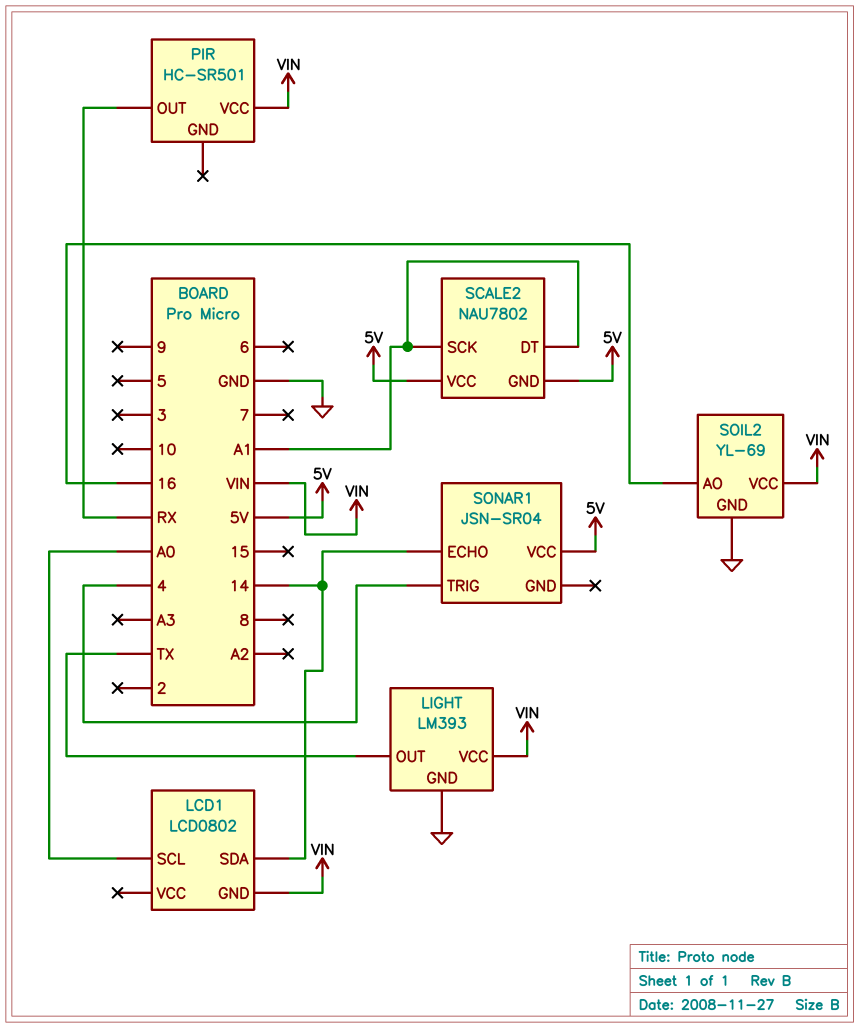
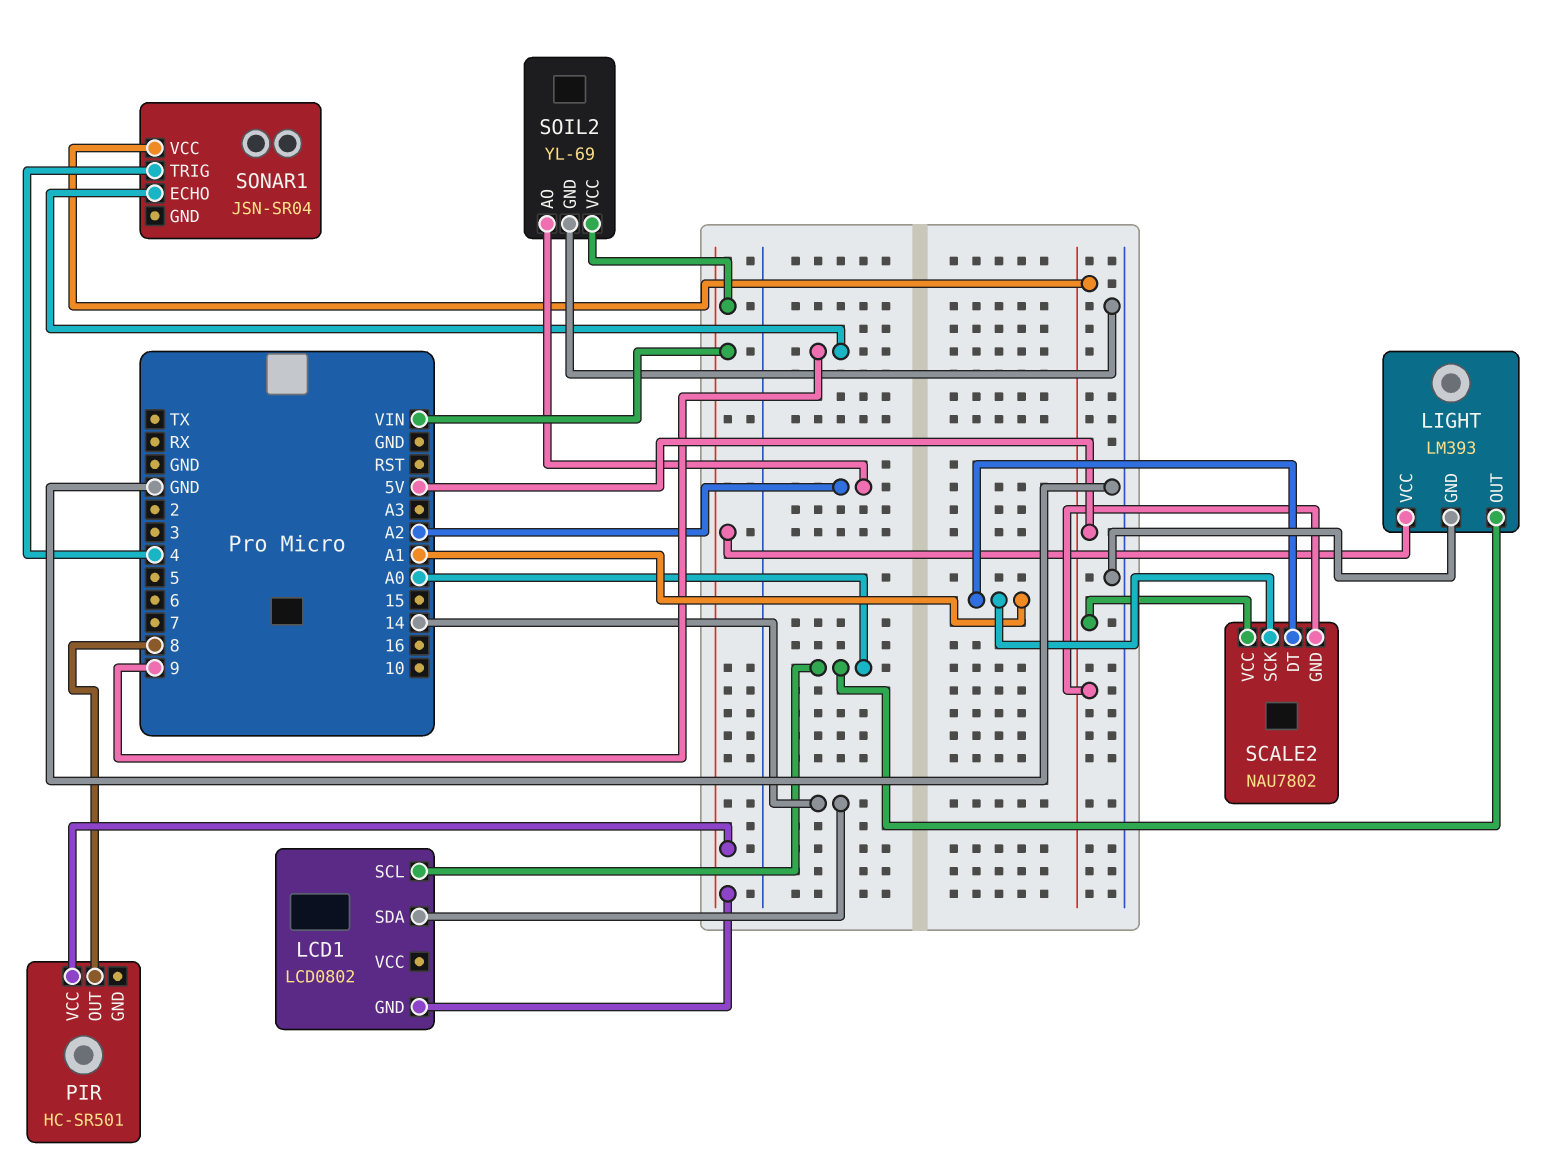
LIGHT pin OUT: TX -> A0
PIR pin OUT: RX -> 8
SOIL2 pin AO: 16 -> A2
SONAR1 pin ECHO: 14 -> 9

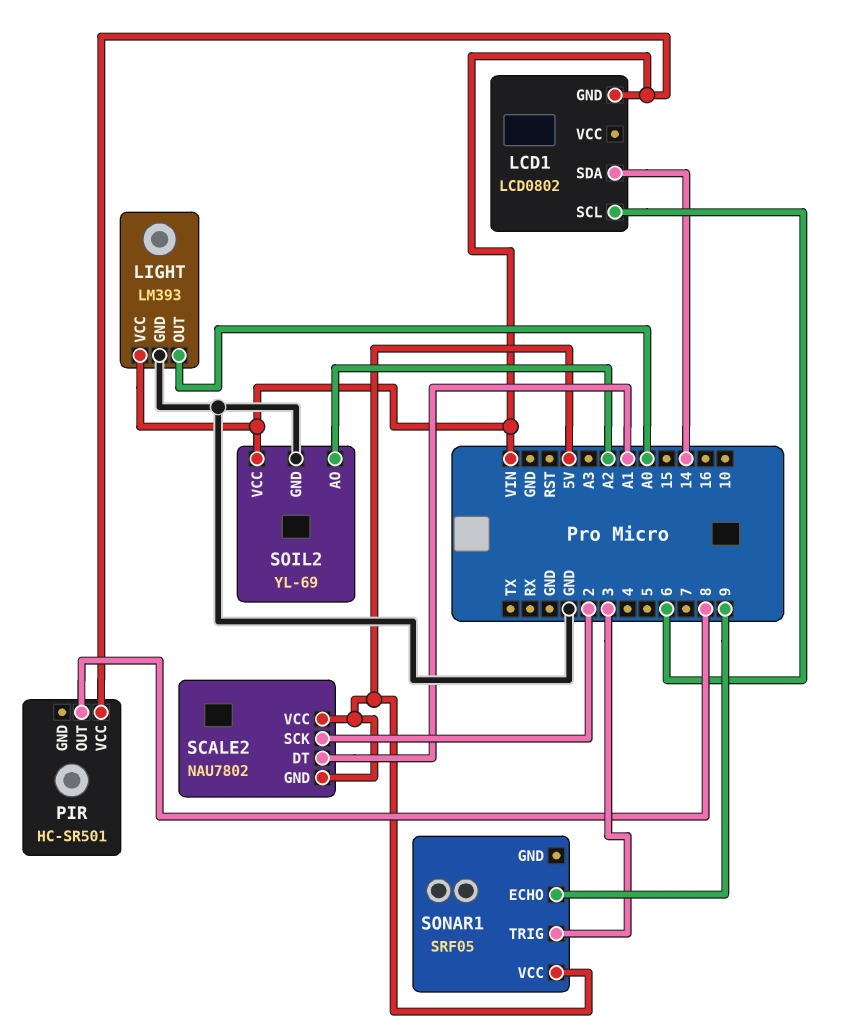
LCD1 pin SCL: A0 -> 6
SCALE2 pin SCK: A1 -> 2
SONAR1: JSN-SR04 -> SRF05
SONAR1 pin TRIG: 4 -> 3

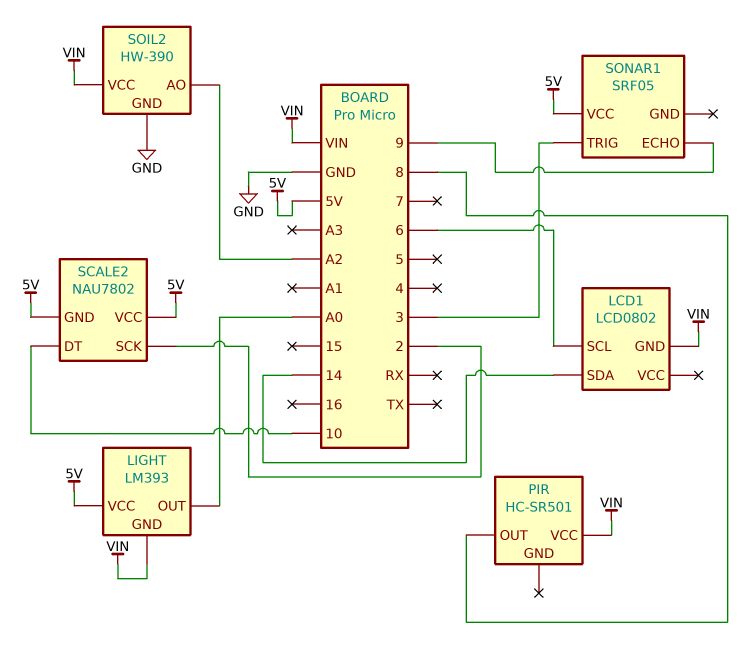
LIGHT pin GND: GND -> VIN
LIGHT pin VCC: VIN -> 5V
SCALE2 pin DT: A1 -> 10
SOIL2: YL-69 -> HW-390

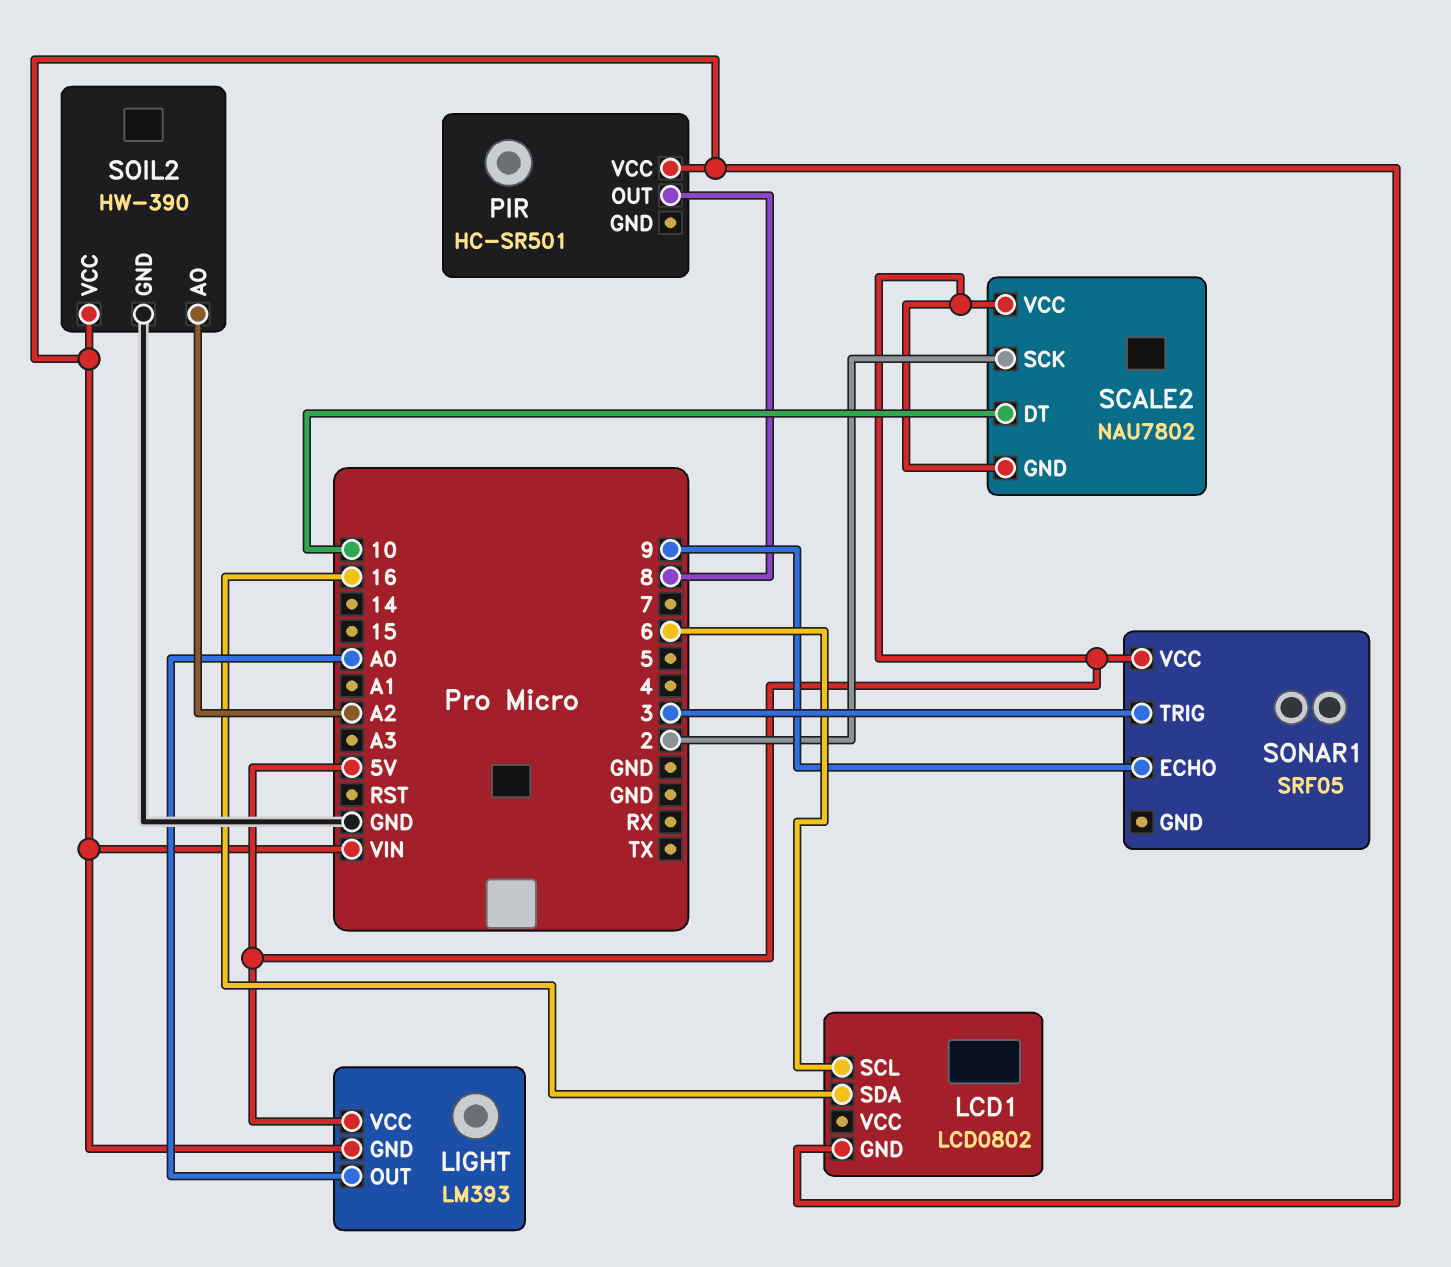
LCD1 pin SDA: 14 -> 16

